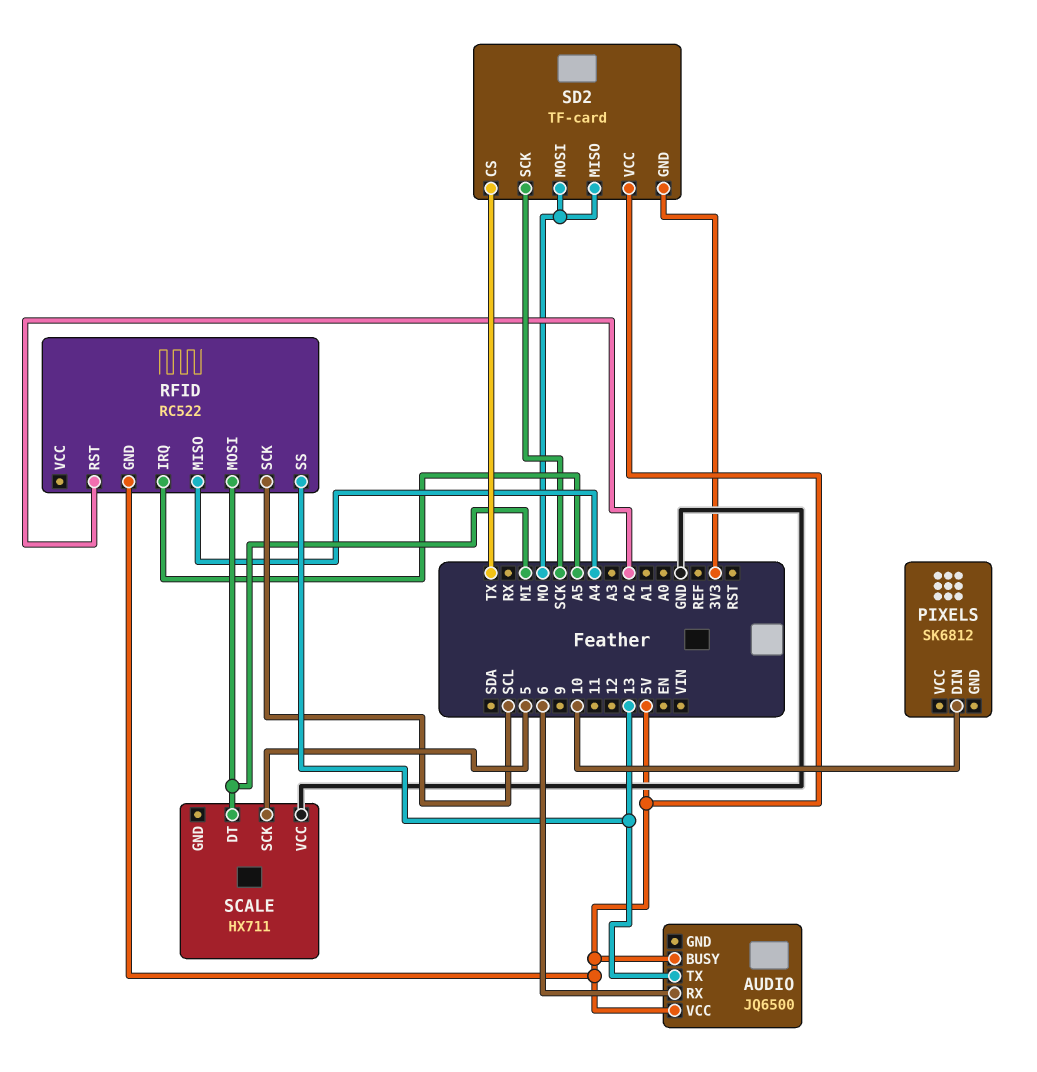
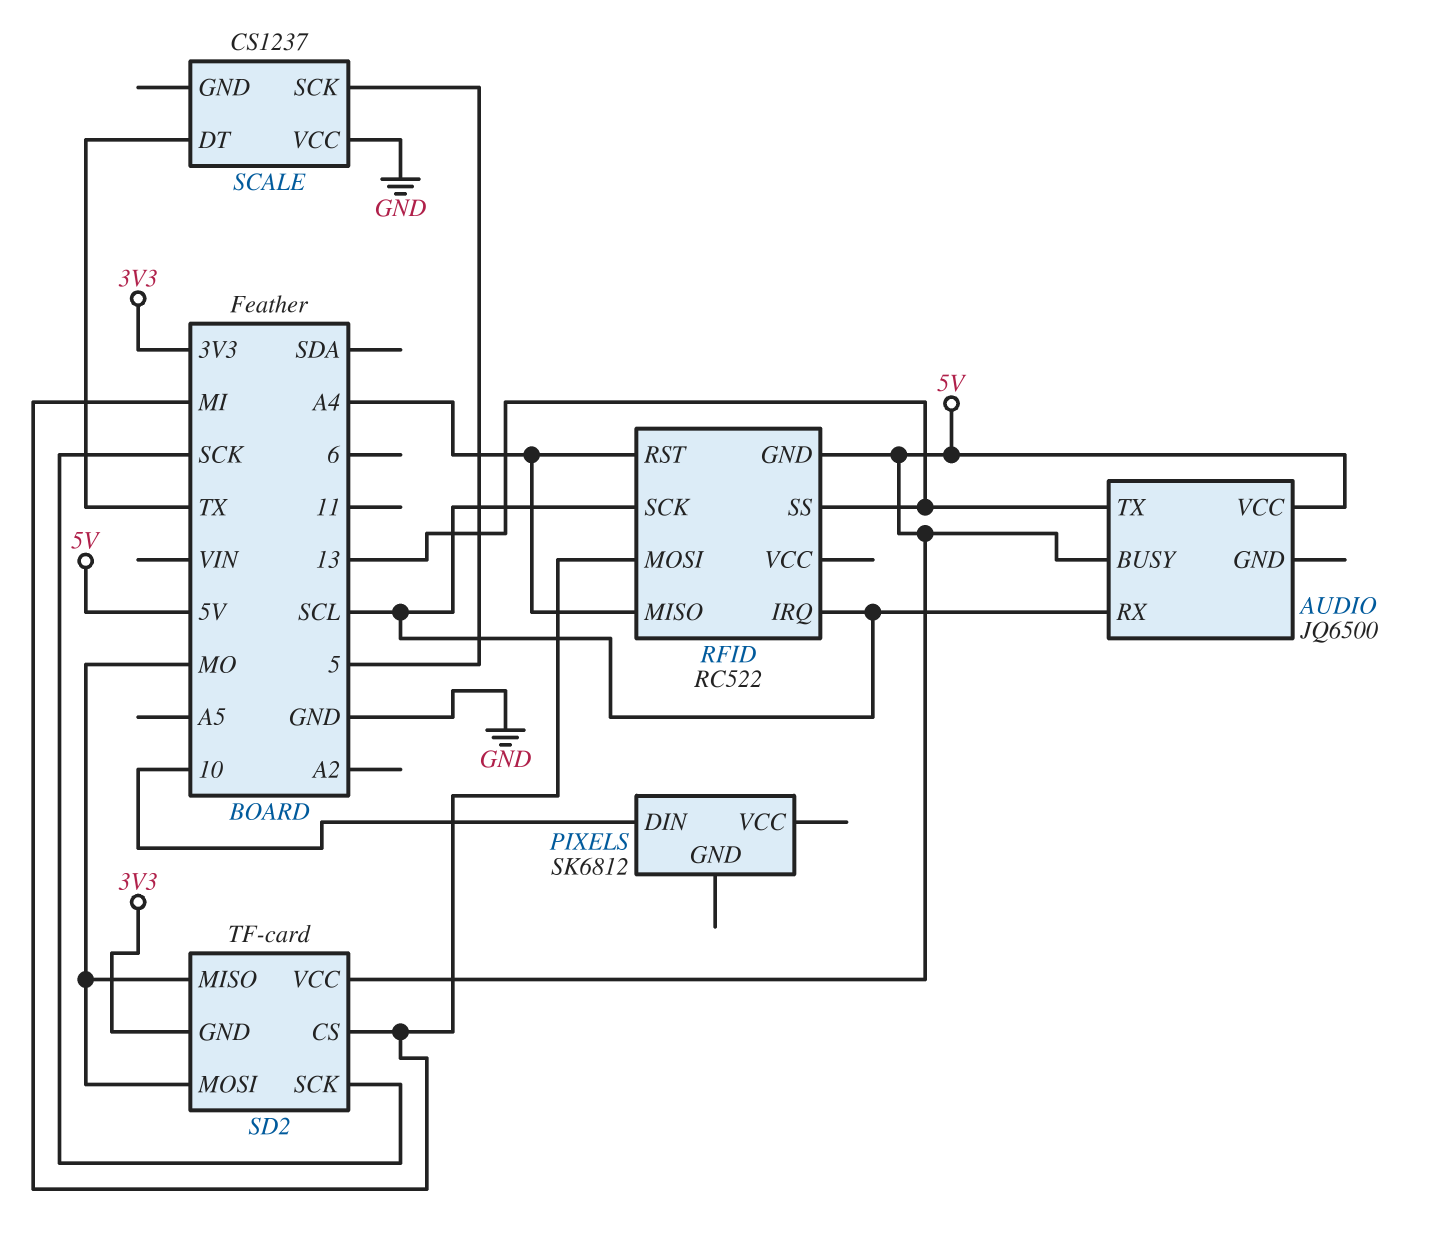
AUDIO pin RX: 6 -> SCL
RFID pin IRQ: A5 -> SCL
RFID pin RST: A2 -> A4
SCALE: HX711 -> CS1237
SCALE pin DT: MI -> TX
SD2 pin CS: TX -> MI

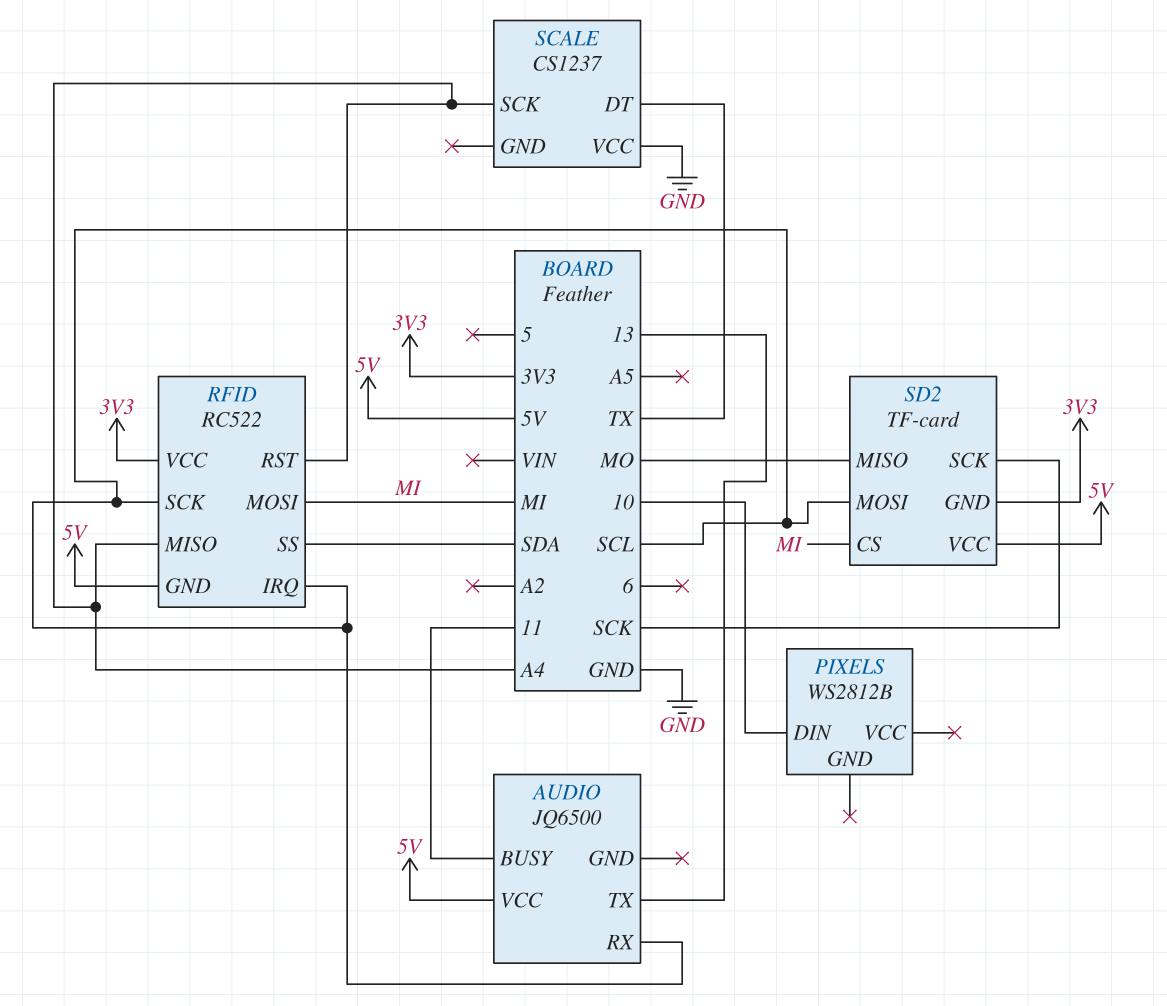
AUDIO pin BUSY: 5V -> 11
PIXELS: SK6812 -> WS2812B
RFID pin SS: 13 -> SDA
RFID pin VCC: none -> 3V3
SCALE pin SCK: 5 -> A4
SD2 pin MOSI: MO -> SCL

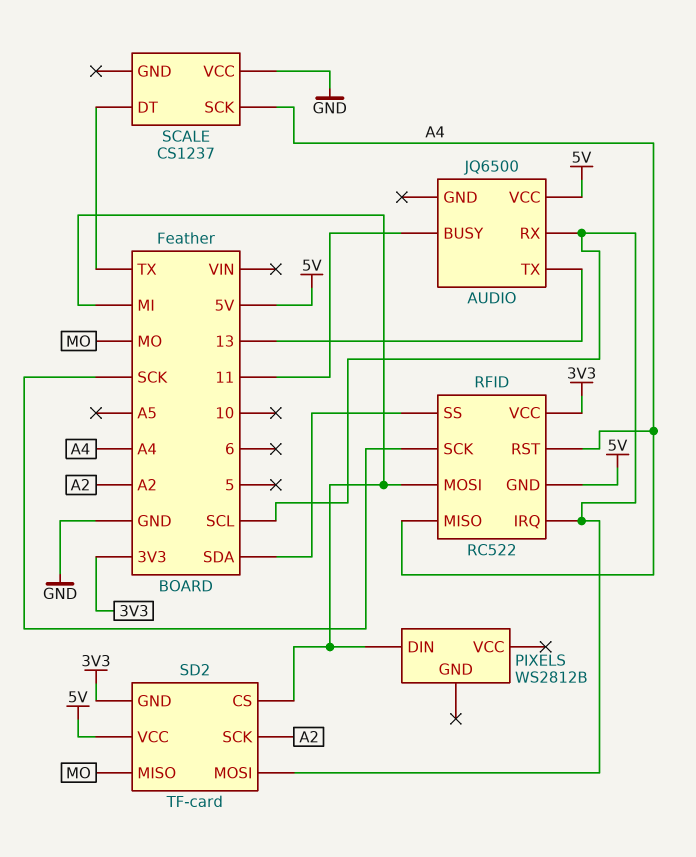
PIXELS pin DIN: 10 -> MI
RFID pin SCK: SCL -> SCK
SD2 pin SCK: SCK -> A2

